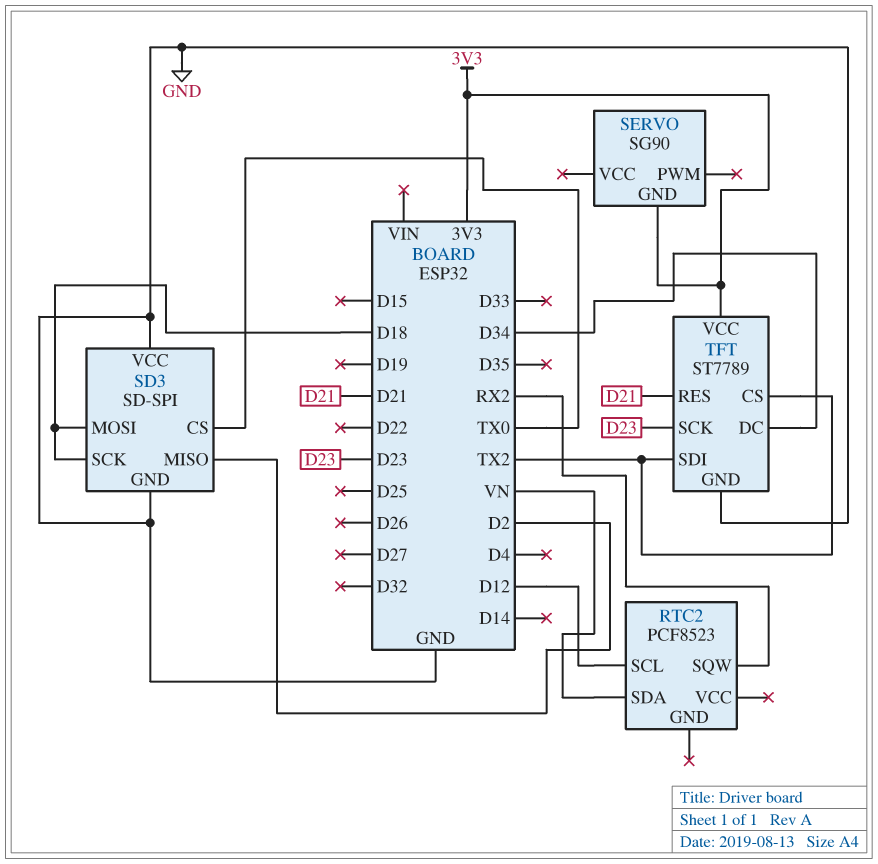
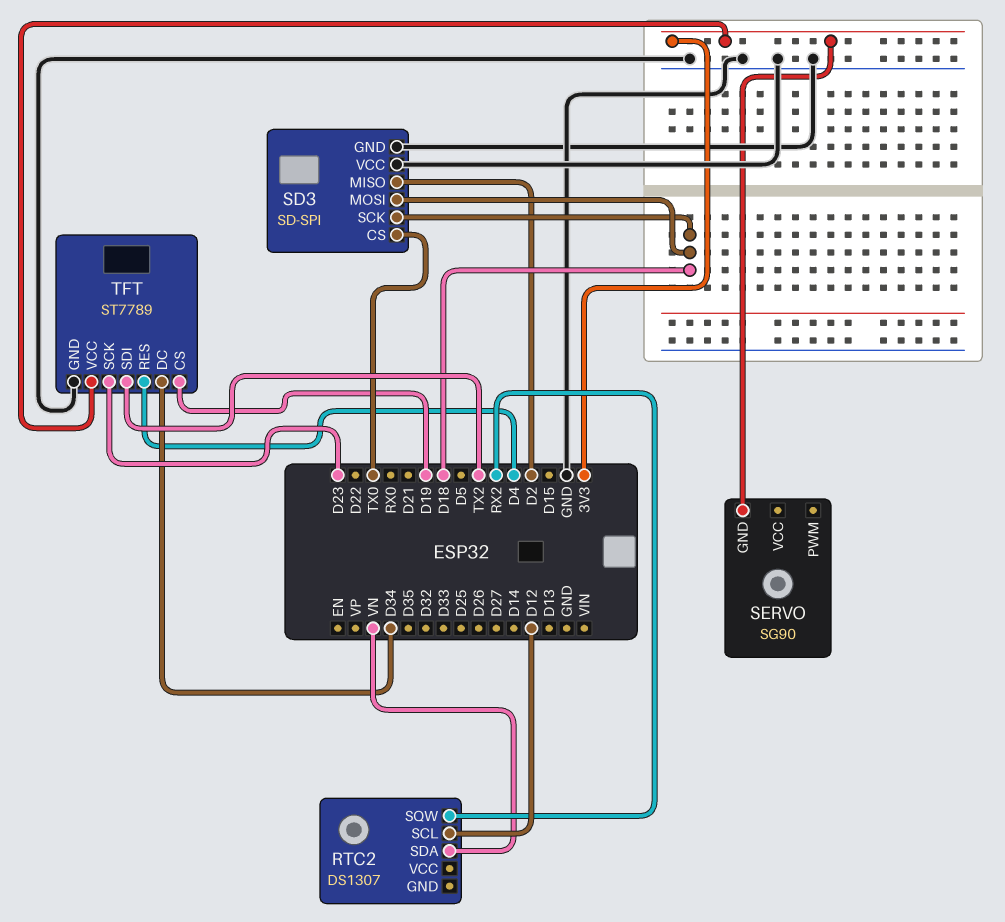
RTC2: PCF8523 -> DS1307
TFT pin CS: TX2 -> D19
TFT pin RES: D21 -> D4

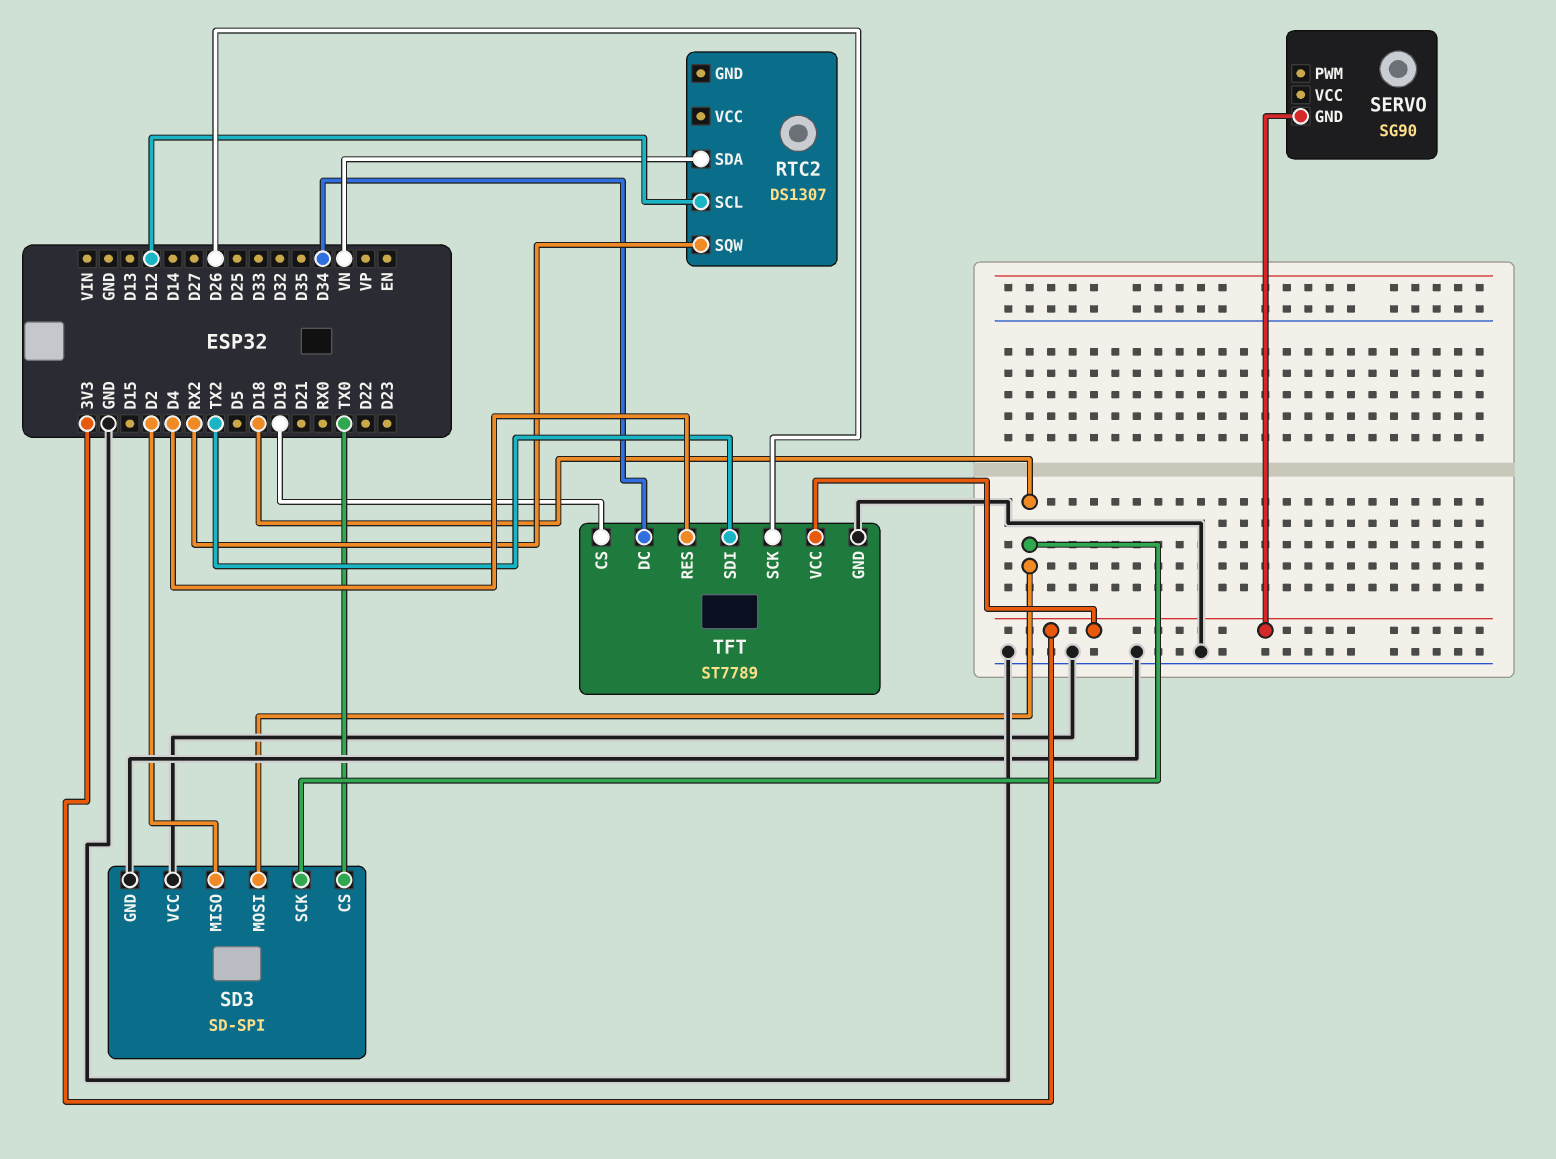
TFT pin SCK: D23 -> D26

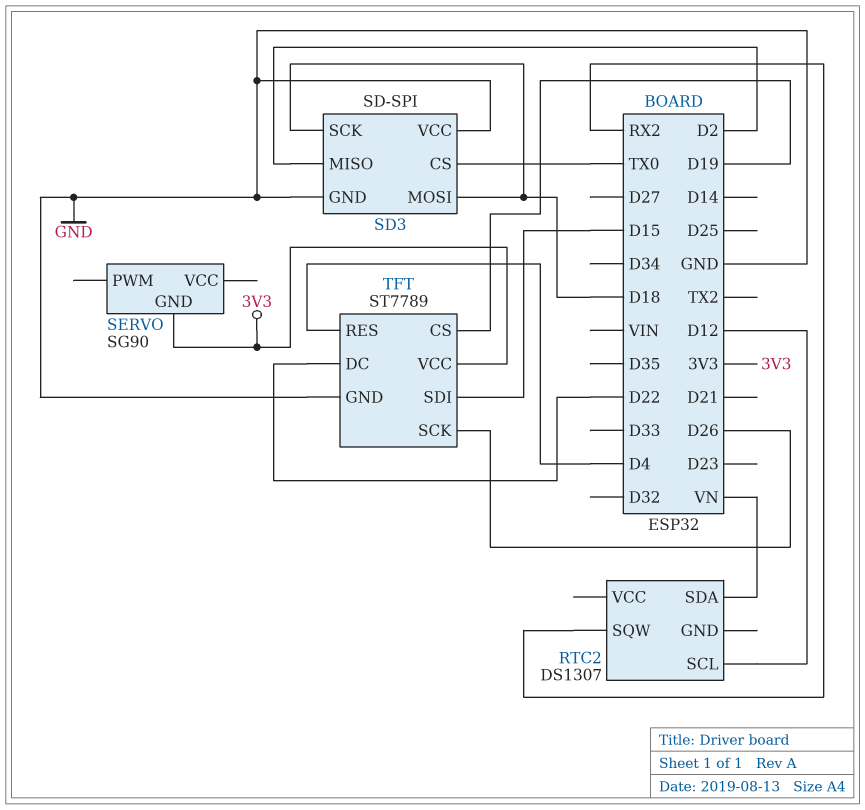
TFT pin DC: D34 -> D22
TFT pin SDI: TX2 -> D15

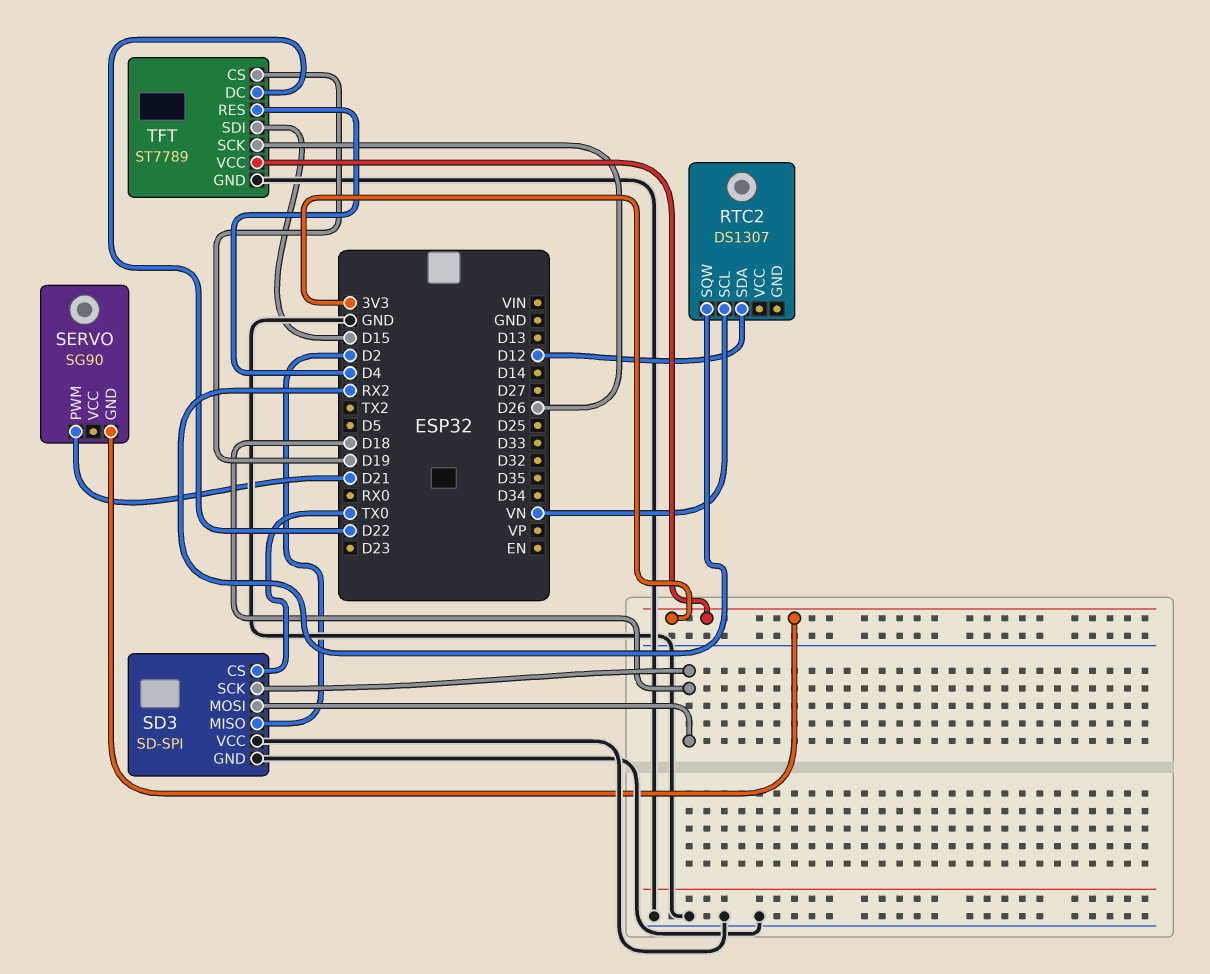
RTC2 pin SCL: D12 -> VN
RTC2 pin SDA: VN -> D12
SERVO pin PWM: none -> D21

